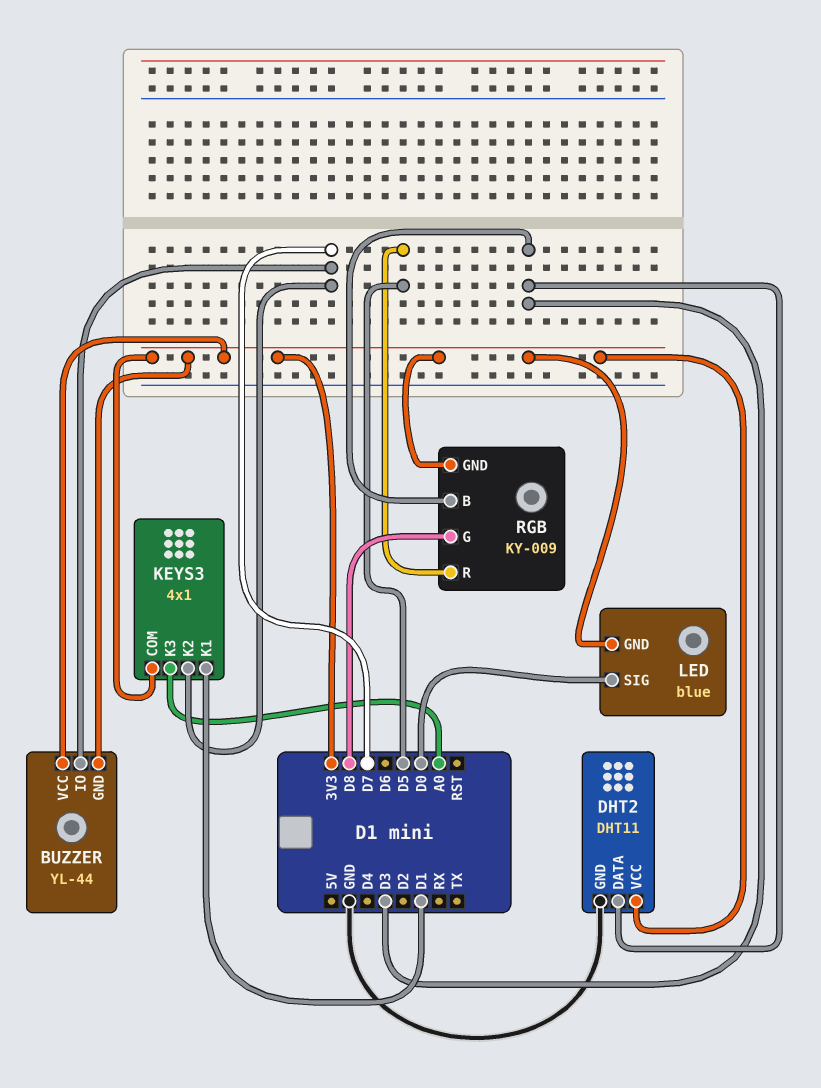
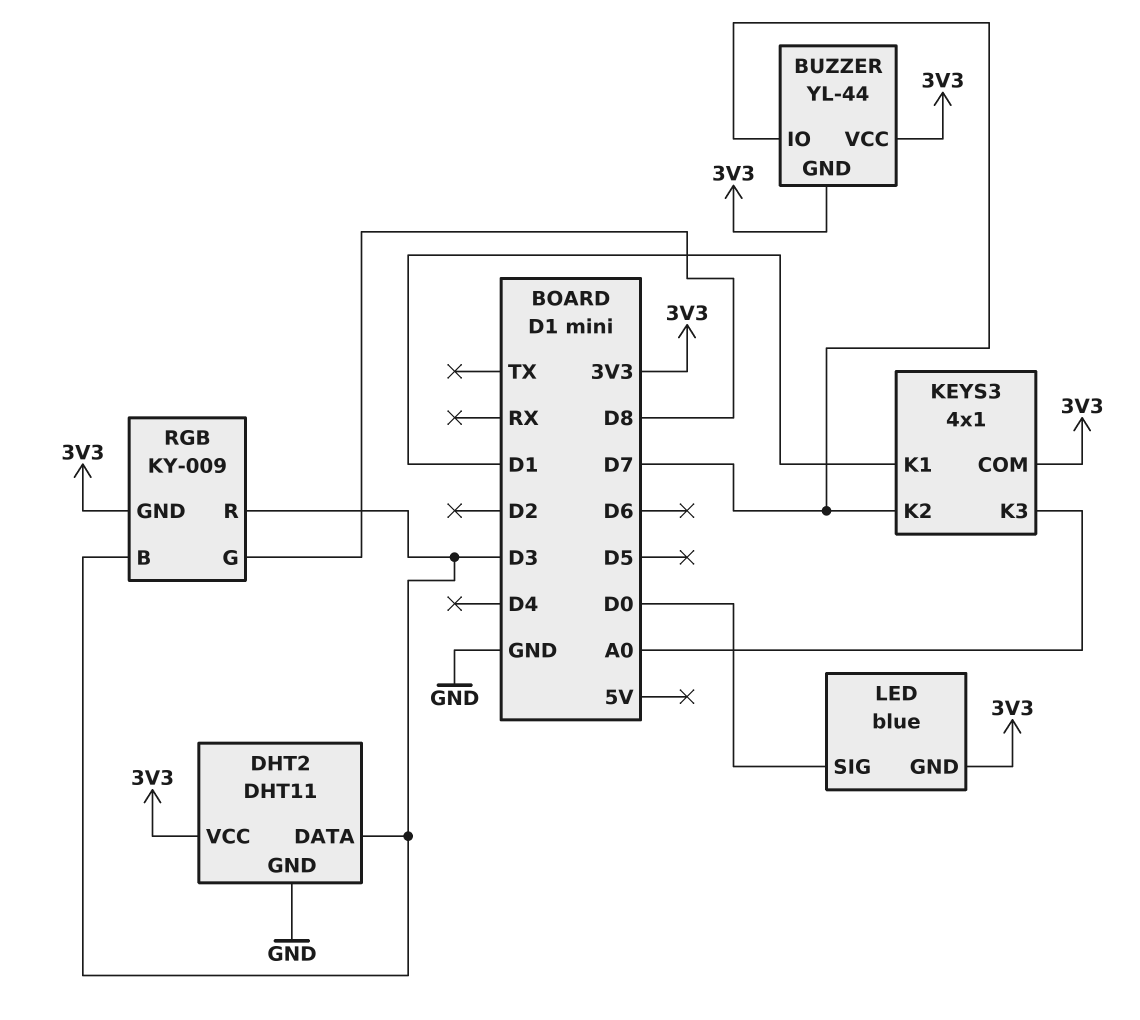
RGB pin R: D5 -> D3

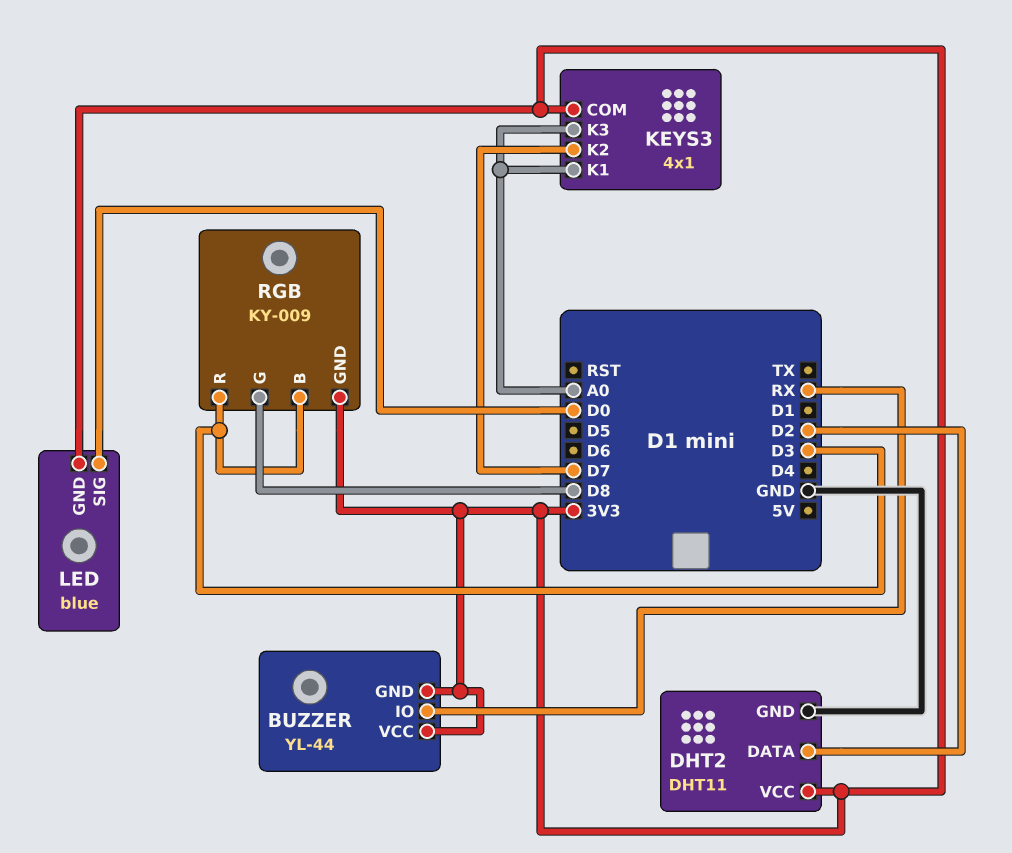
BUZZER pin IO: D7 -> RX
DHT2 pin DATA: D3 -> D2
KEYS3 pin K1: D1 -> A0

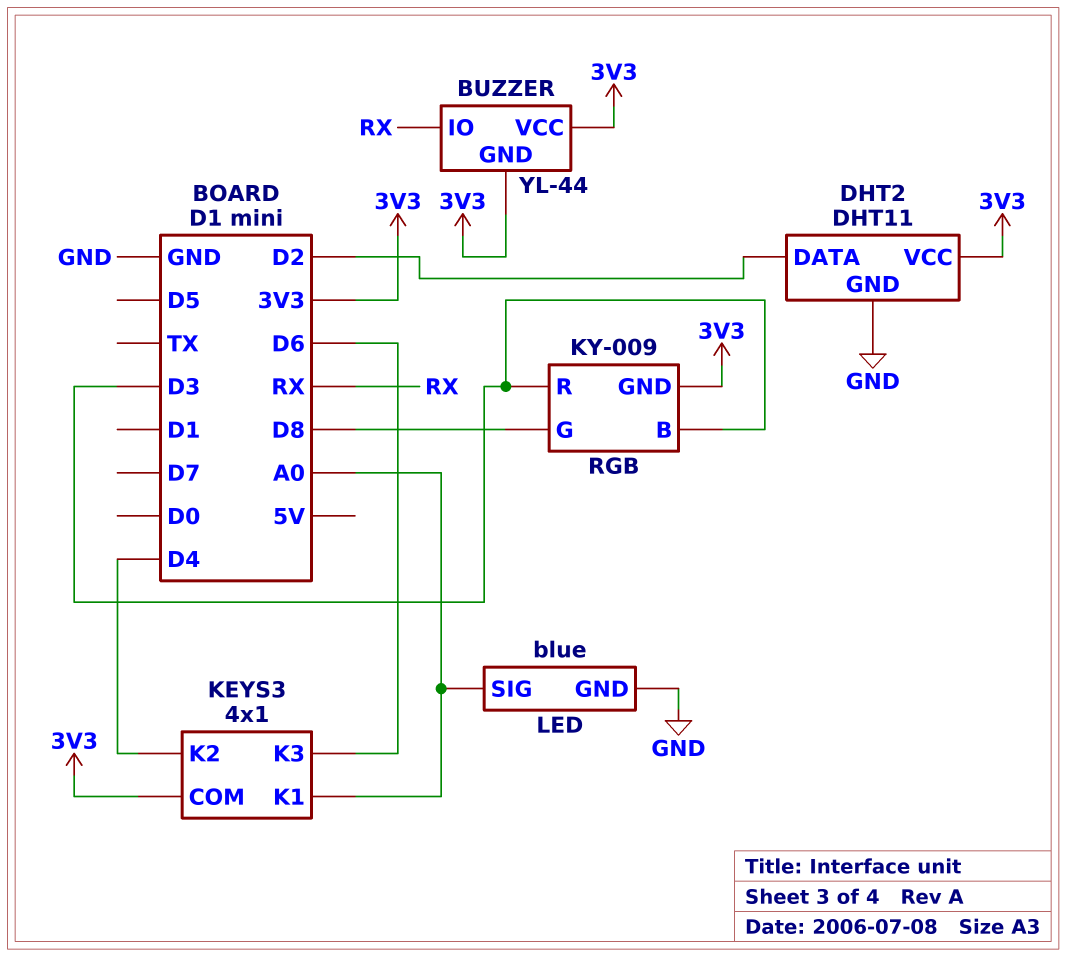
KEYS3 pin K2: D7 -> D4
KEYS3 pin K3: A0 -> D6
LED pin GND: 3V3 -> GND
LED pin SIG: D0 -> A0

